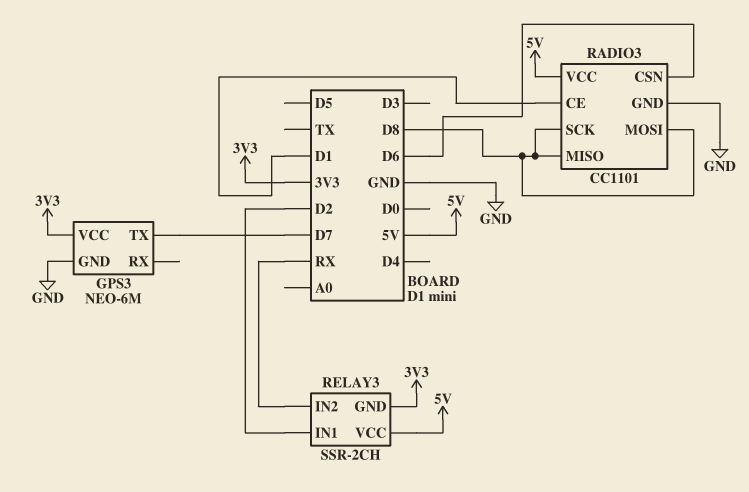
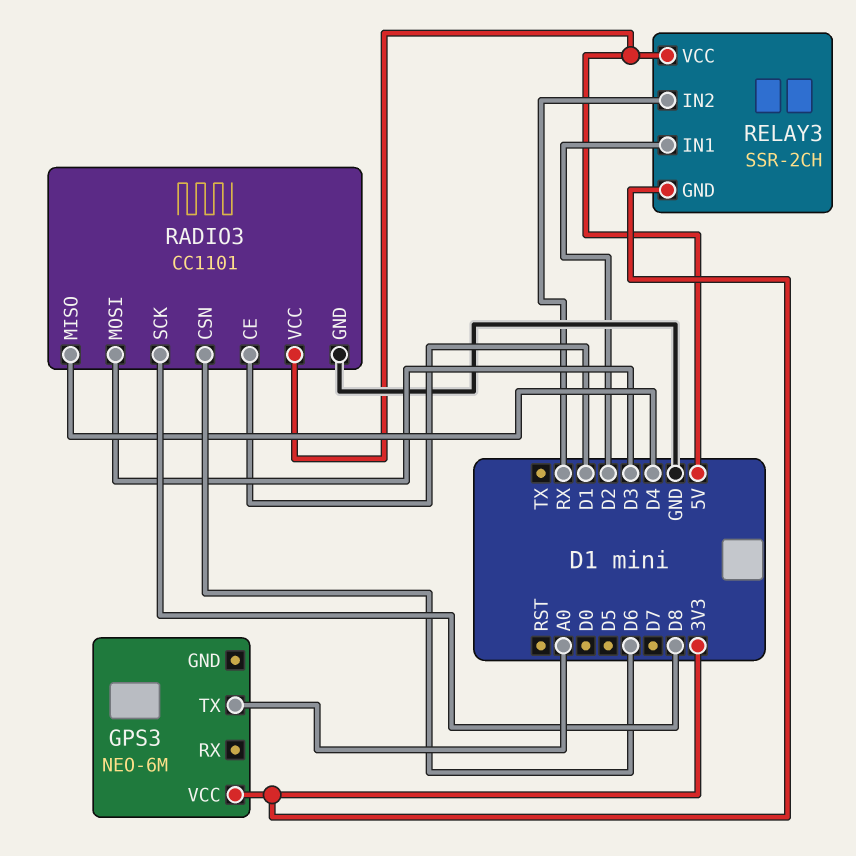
GPS3 pin GND: GND -> none
GPS3 pin TX: D7 -> A0
RADIO3 pin MISO: D8 -> D4
RADIO3 pin MOSI: D8 -> D3

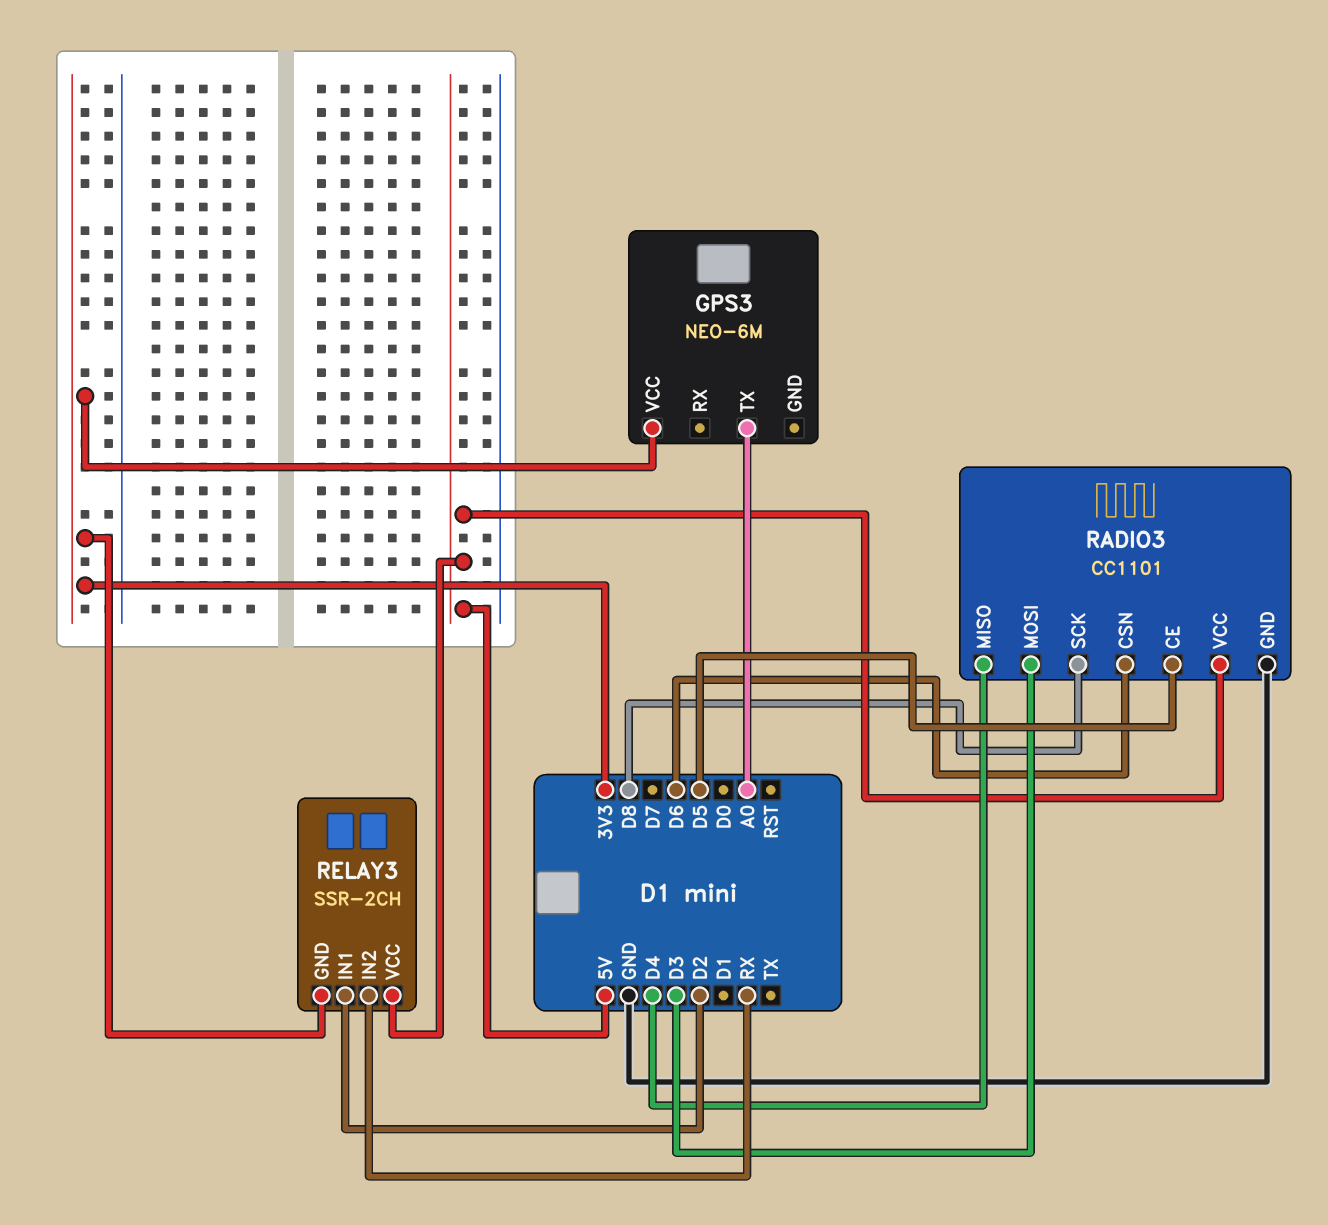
RADIO3 pin CE: D1 -> D5

